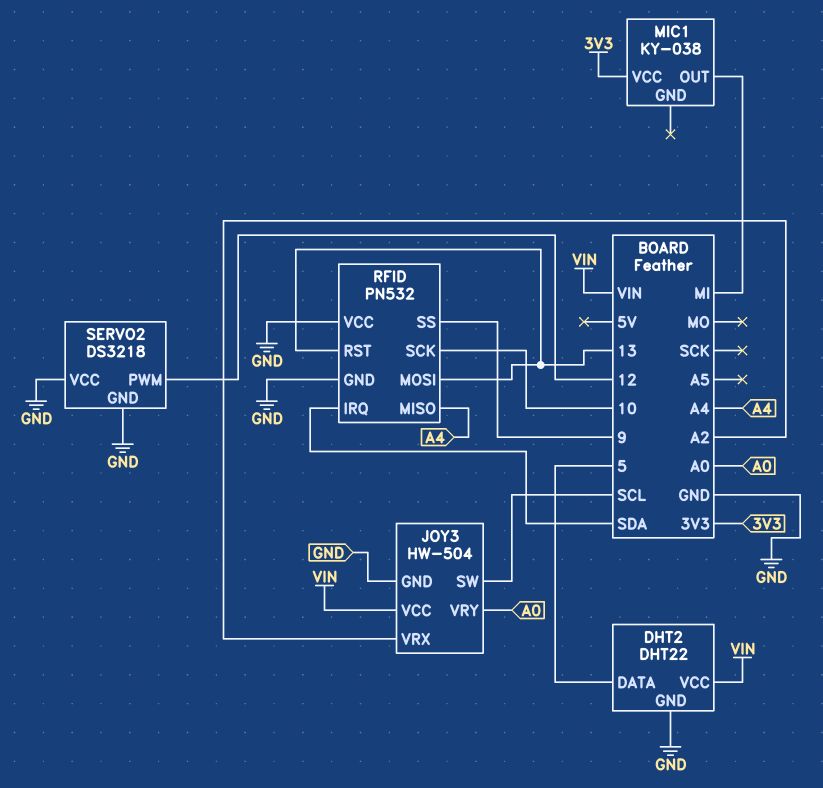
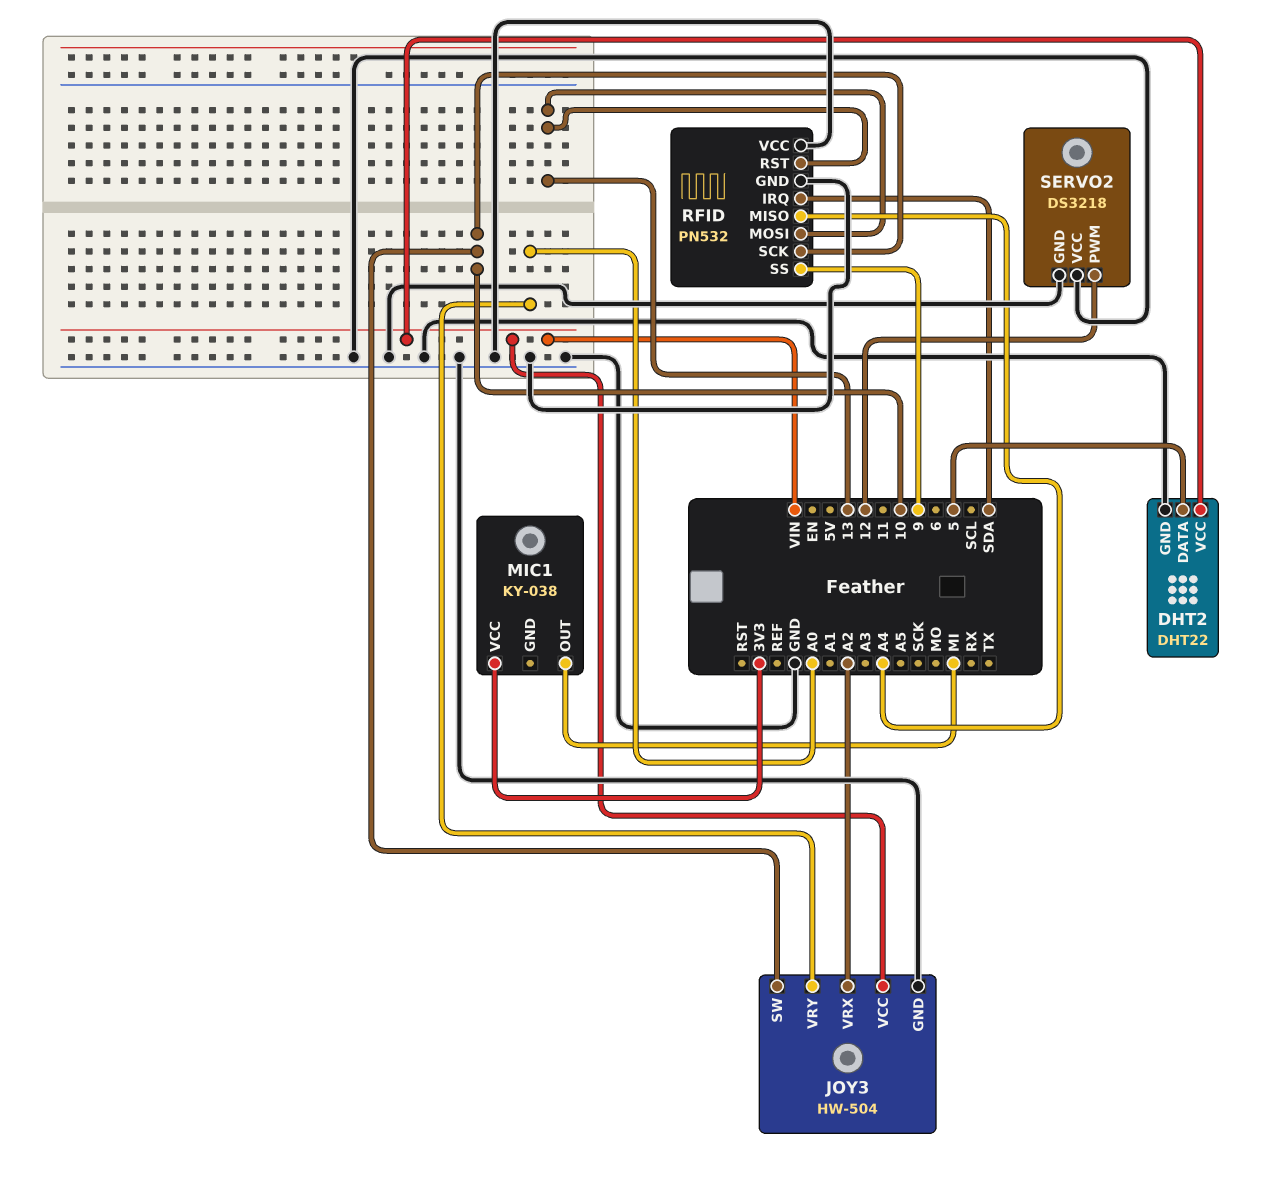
JOY3 pin SW: SCL -> 10

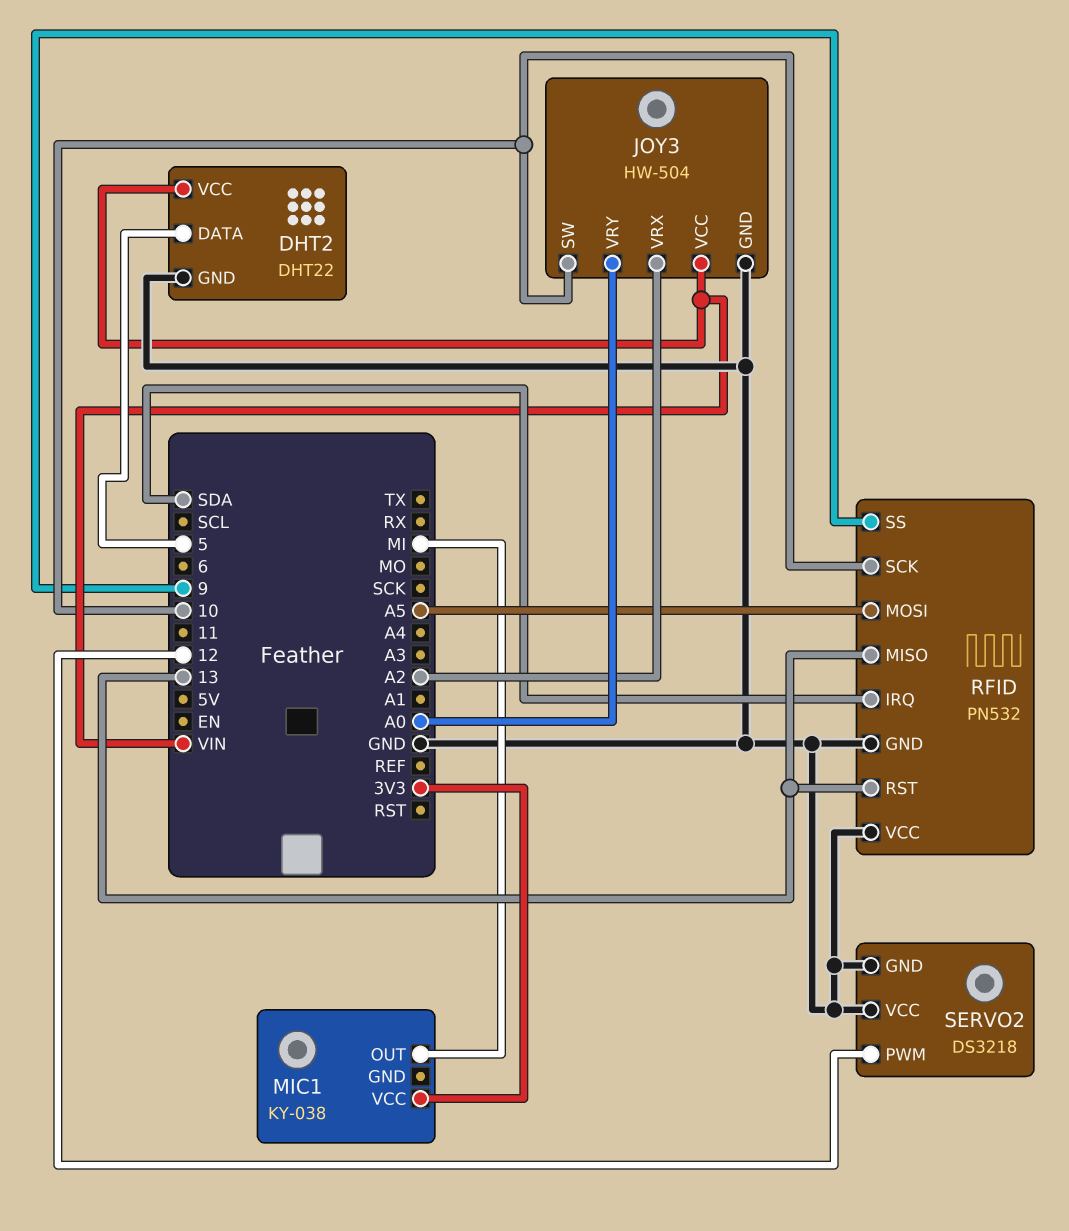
RFID pin MISO: A4 -> 13
RFID pin MOSI: 13 -> A5

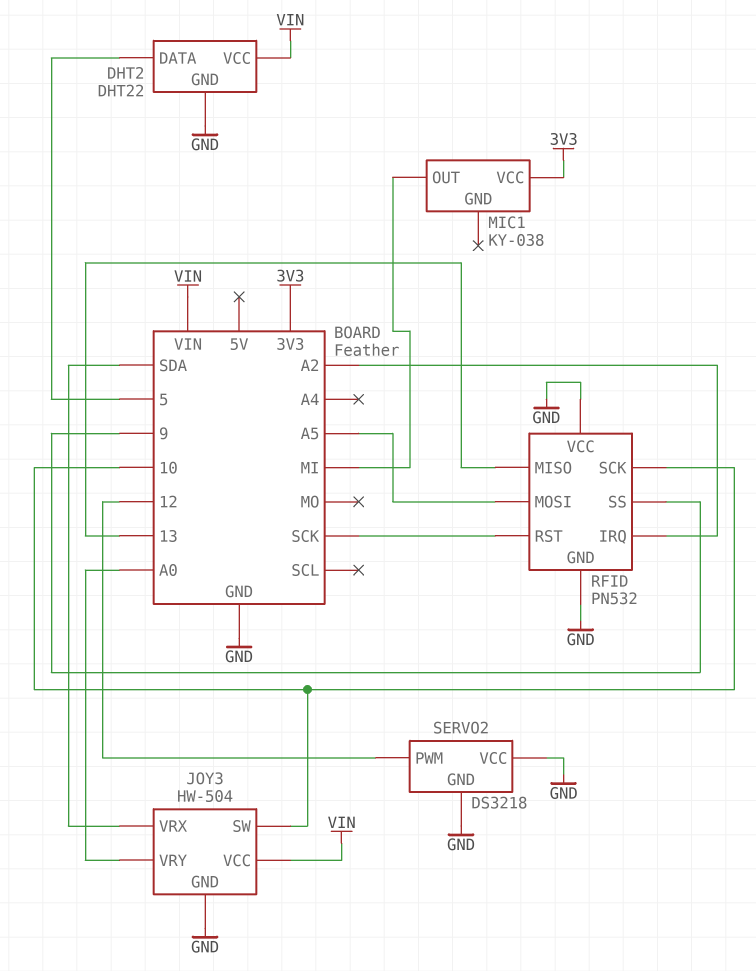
JOY3 pin VRX: A2 -> SDA
RFID pin IRQ: SDA -> A2
RFID pin RST: 13 -> SCK

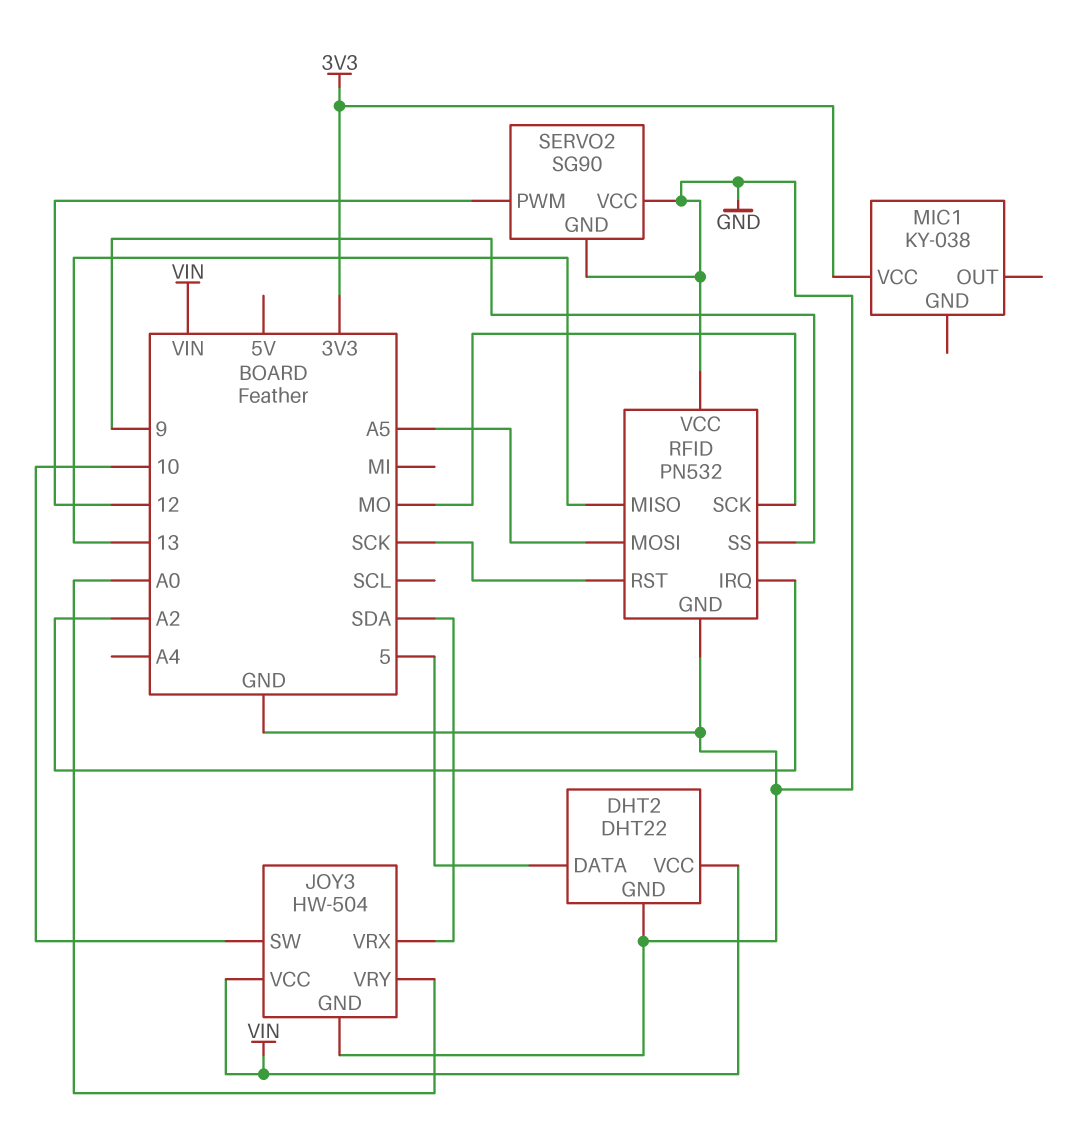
MIC1 pin OUT: MI -> none
RFID pin SCK: 10 -> MO
SERVO2: DS3218 -> SG90

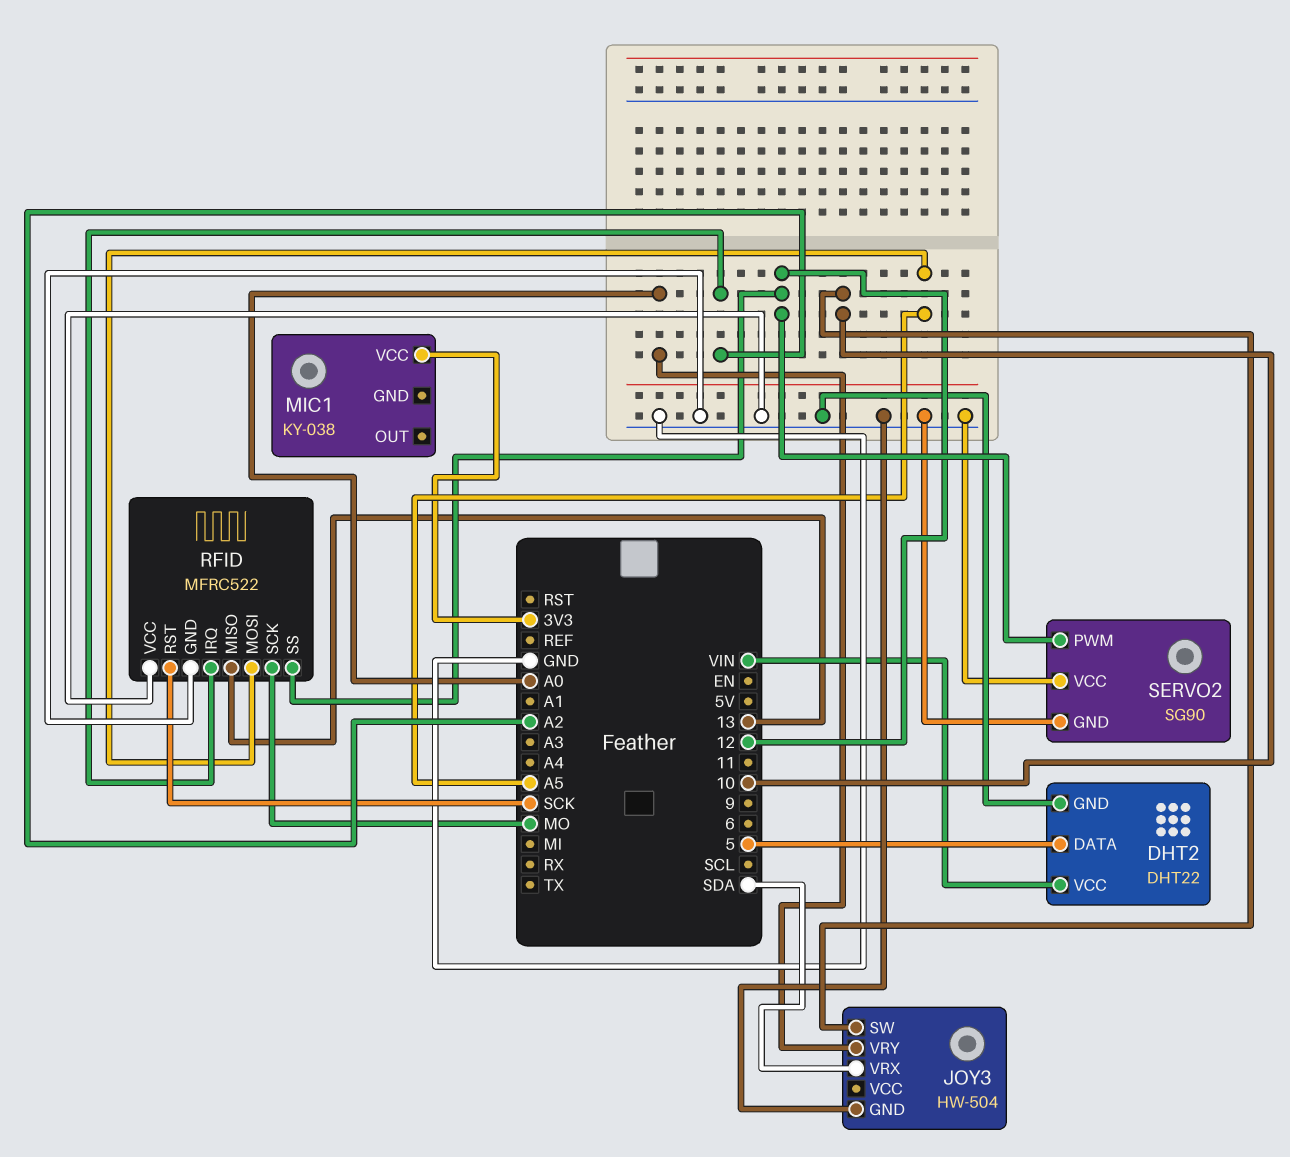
JOY3 pin VCC: VIN -> none
RFID: PN532 -> MFRC522
RFID pin SS: 9 -> 12

